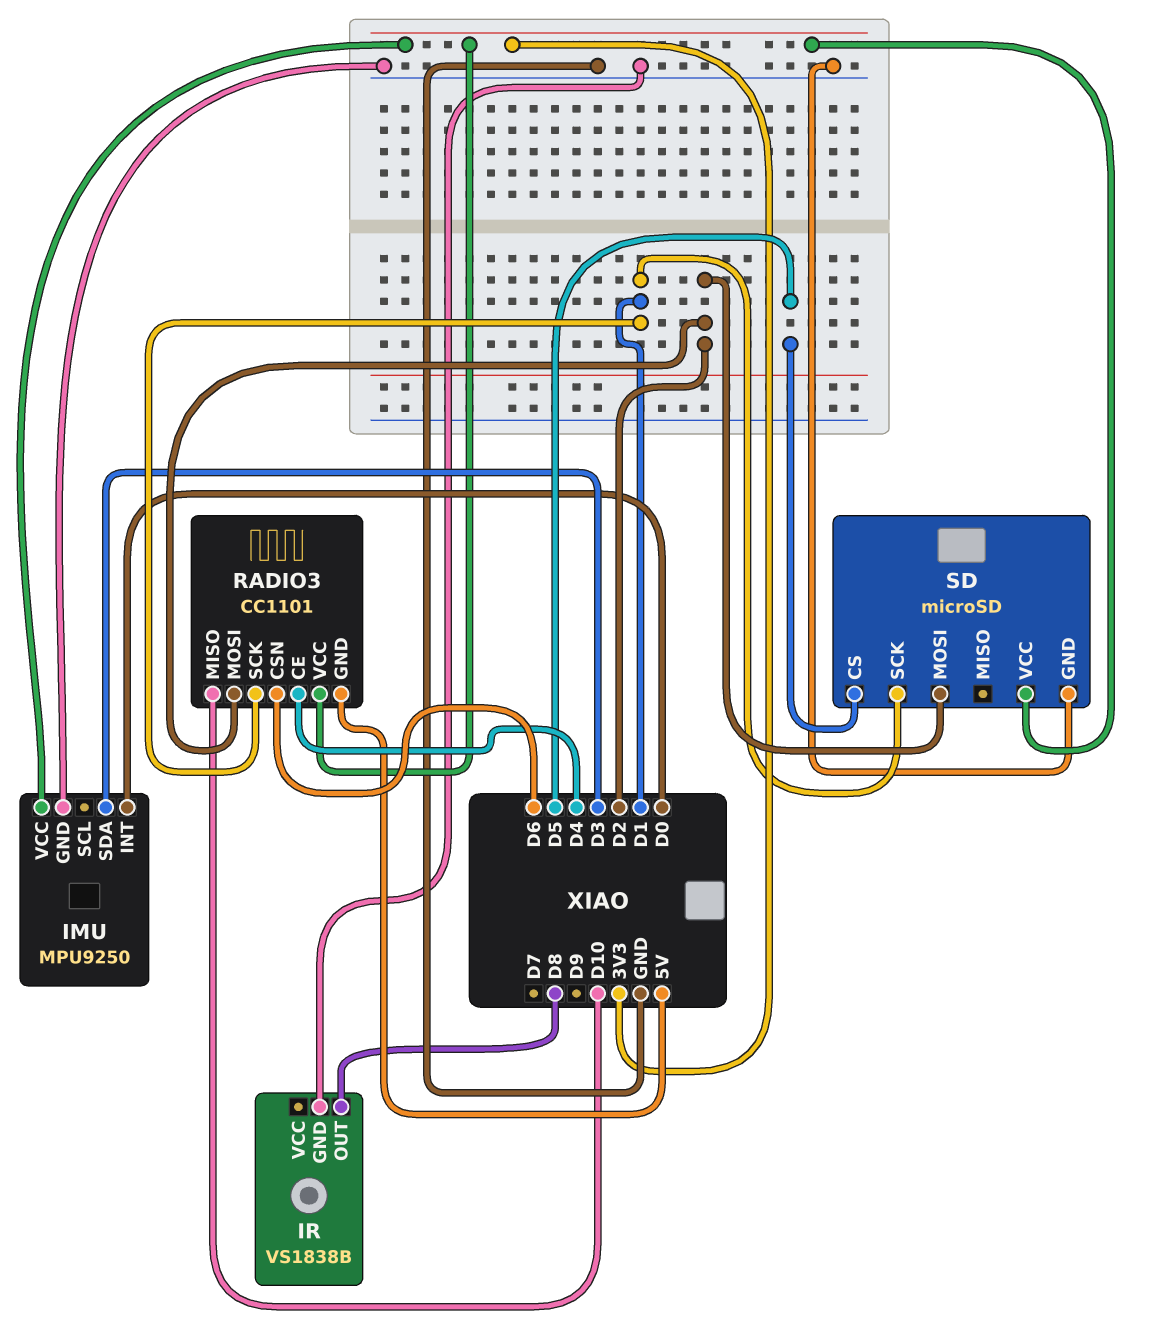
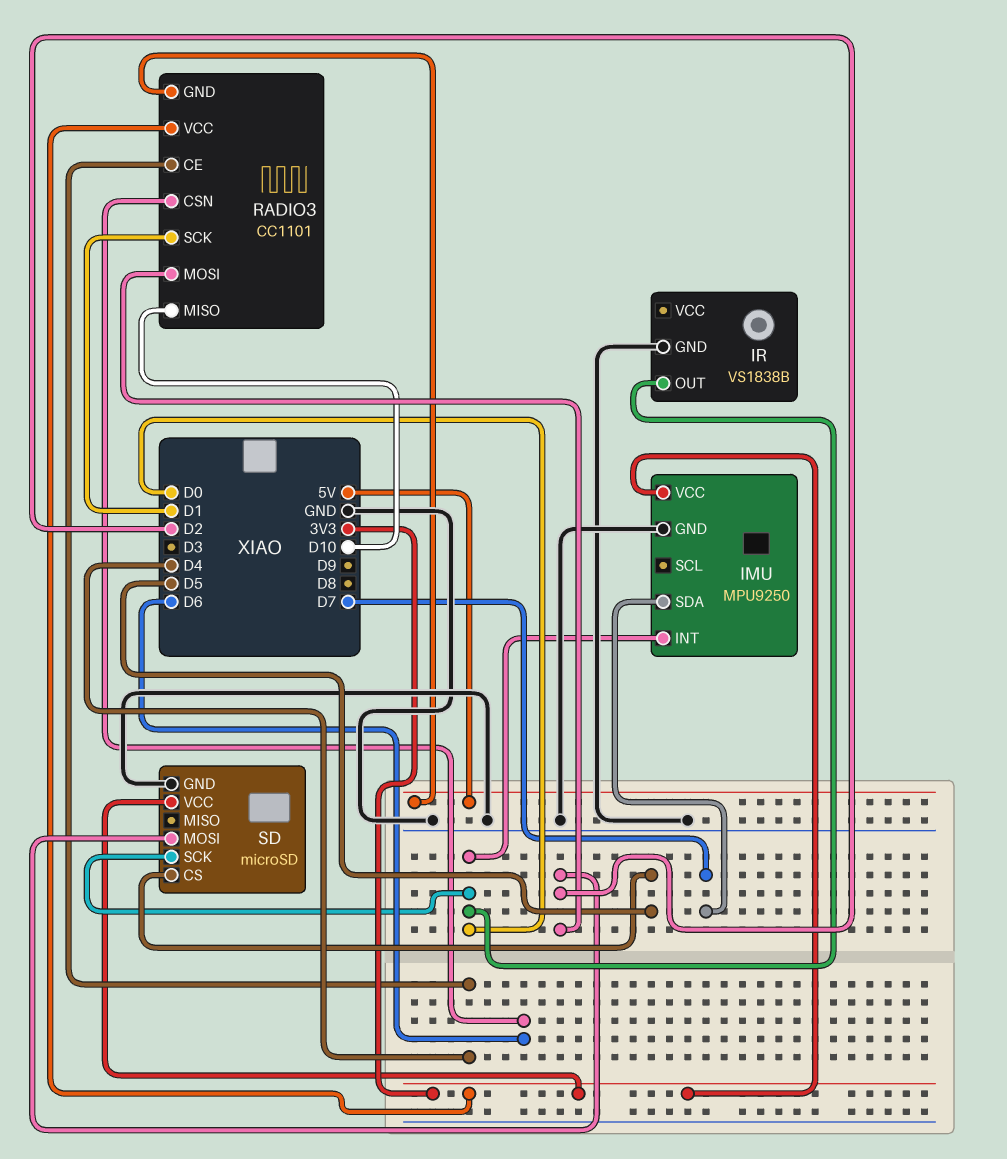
IMU pin SDA: D3 -> D7
IR pin OUT: D8 -> D0
SD pin SCK: D1 -> D0

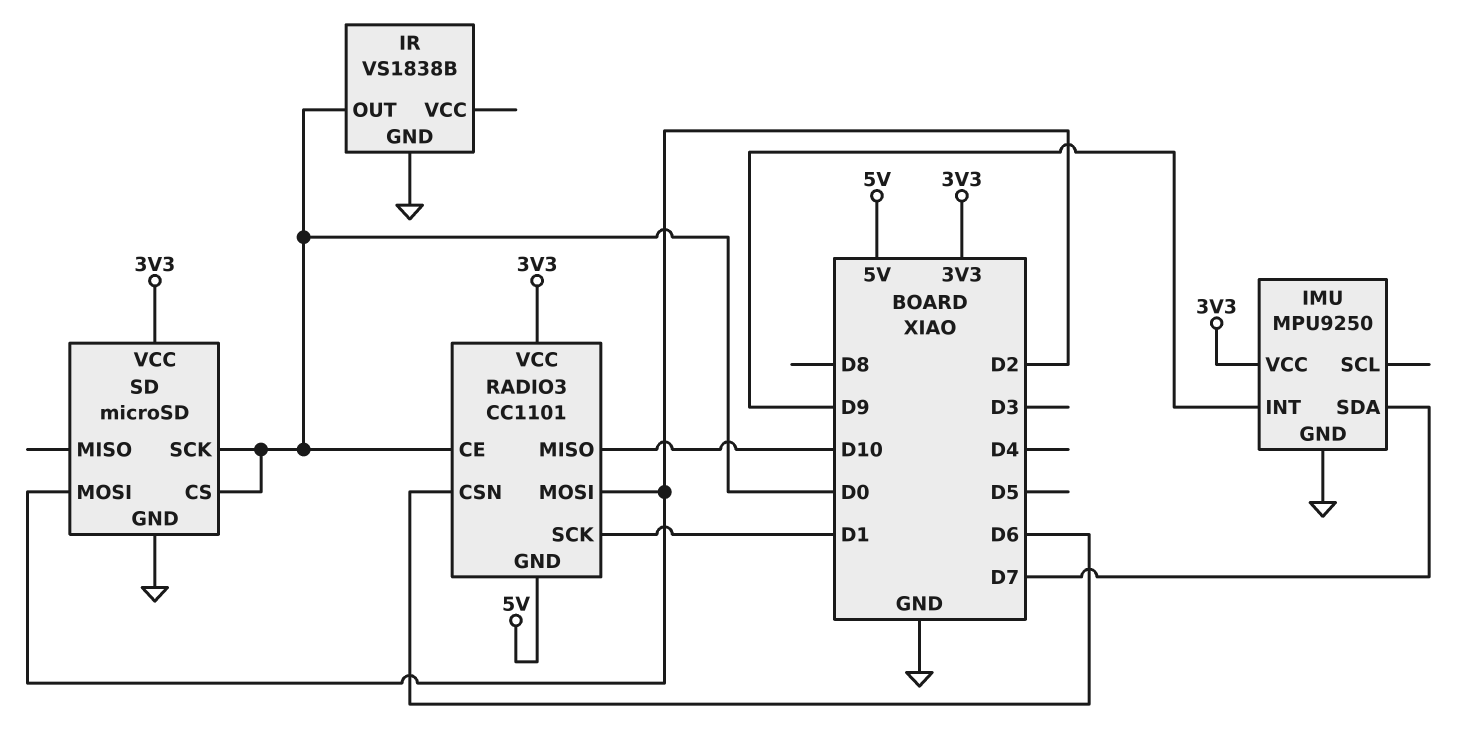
IMU pin INT: D0 -> D9
RADIO3 pin CE: D4 -> D0
SD pin CS: D5 -> D0

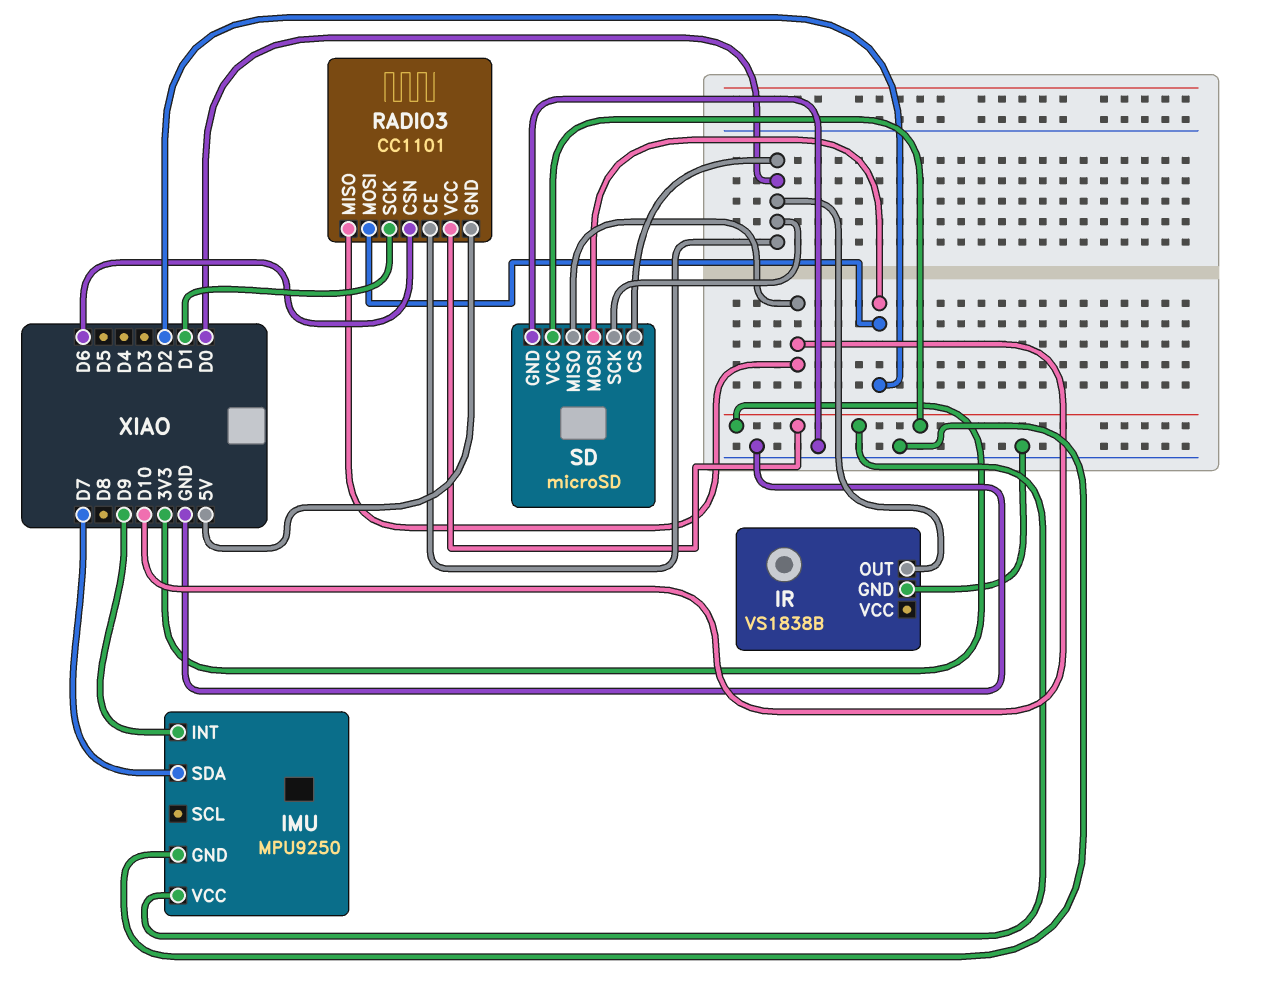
SD pin MISO: none -> D10

